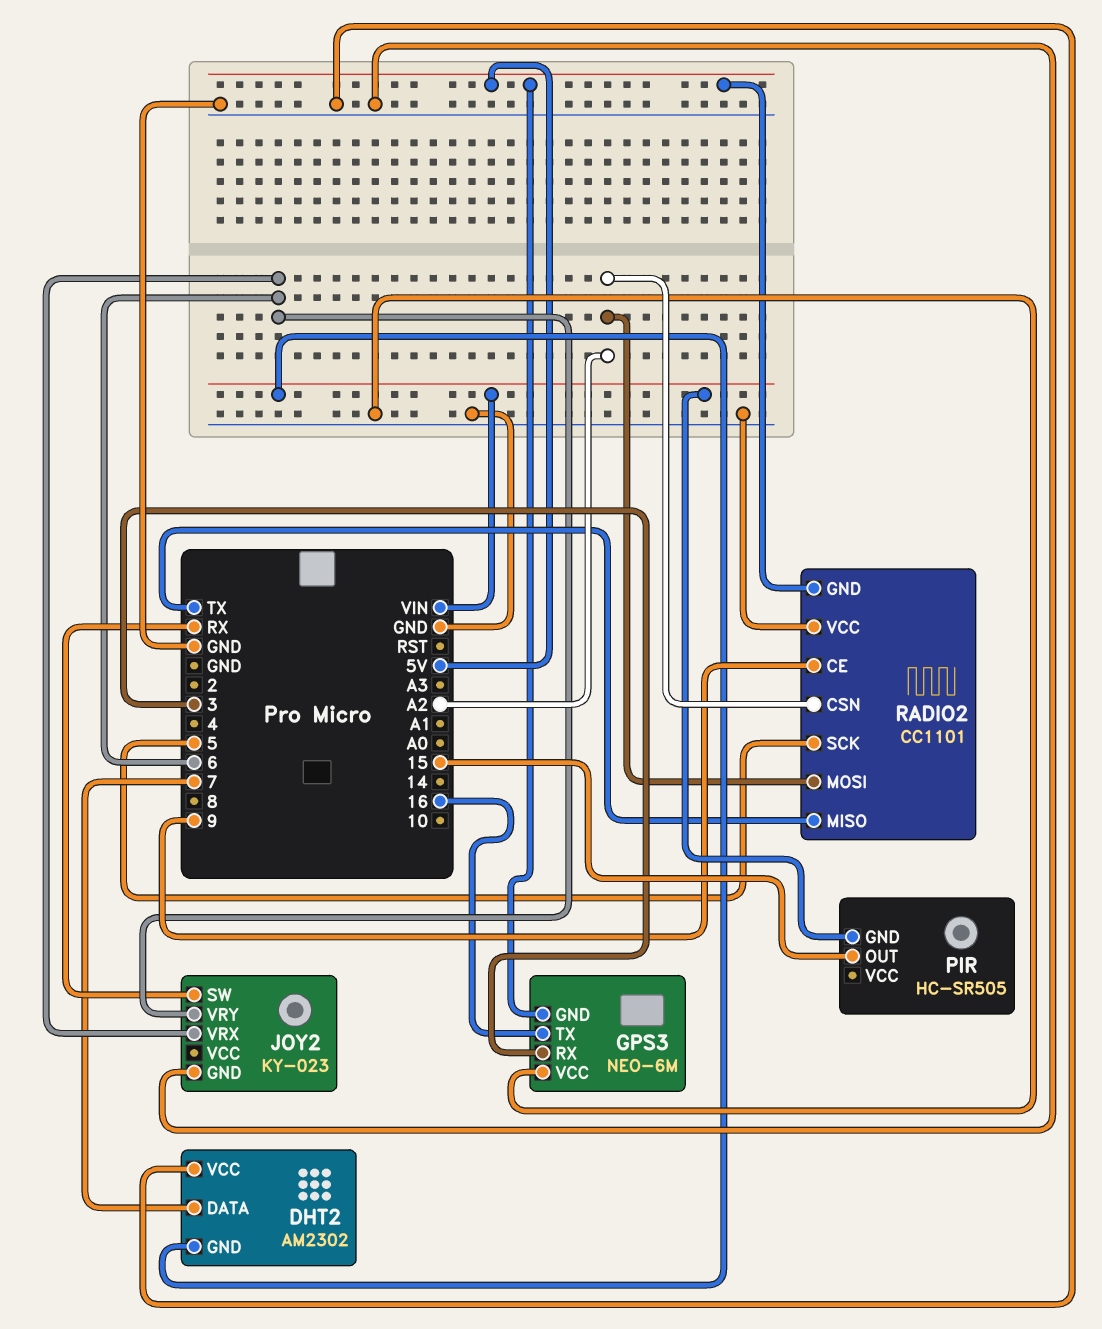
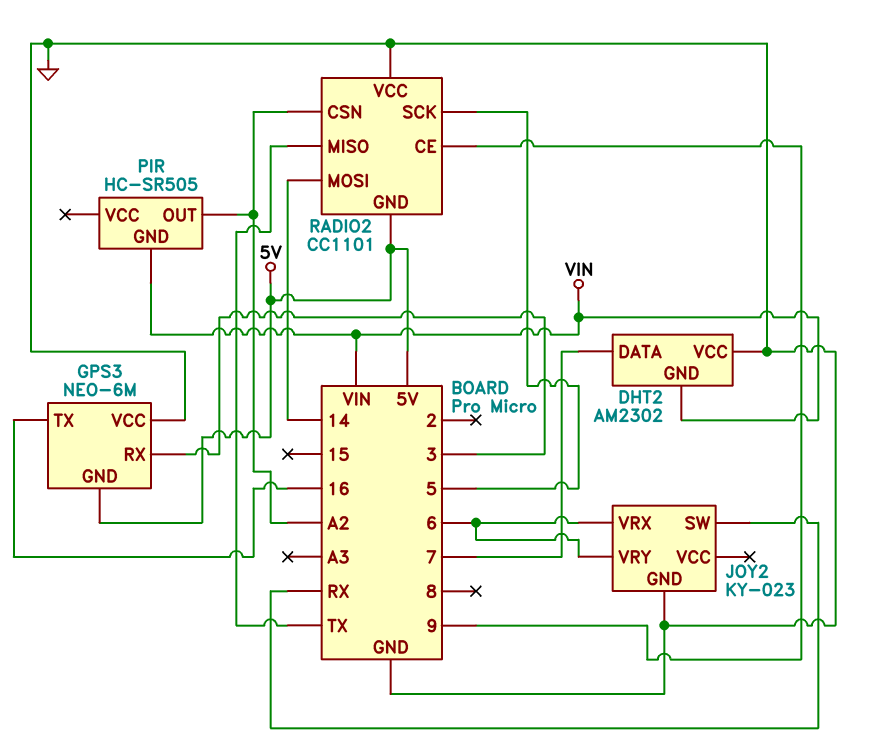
PIR pin OUT: 15 -> A2
RADIO2 pin MOSI: A2 -> 14

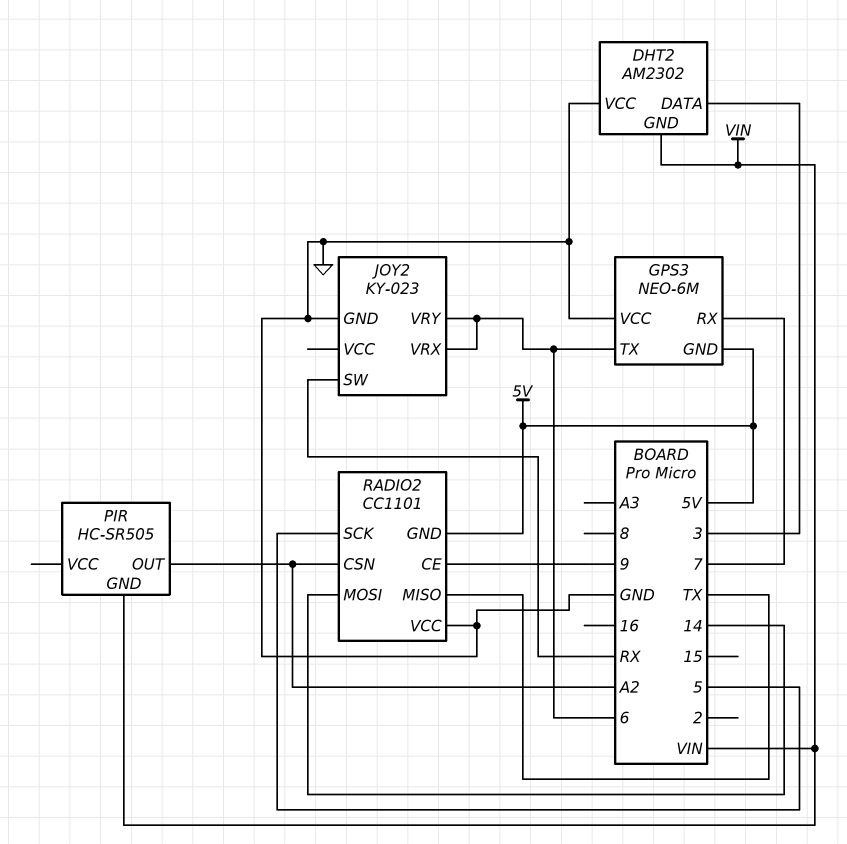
DHT2 pin DATA: 7 -> 3
GPS3 pin RX: 3 -> 7
GPS3 pin TX: 16 -> 6

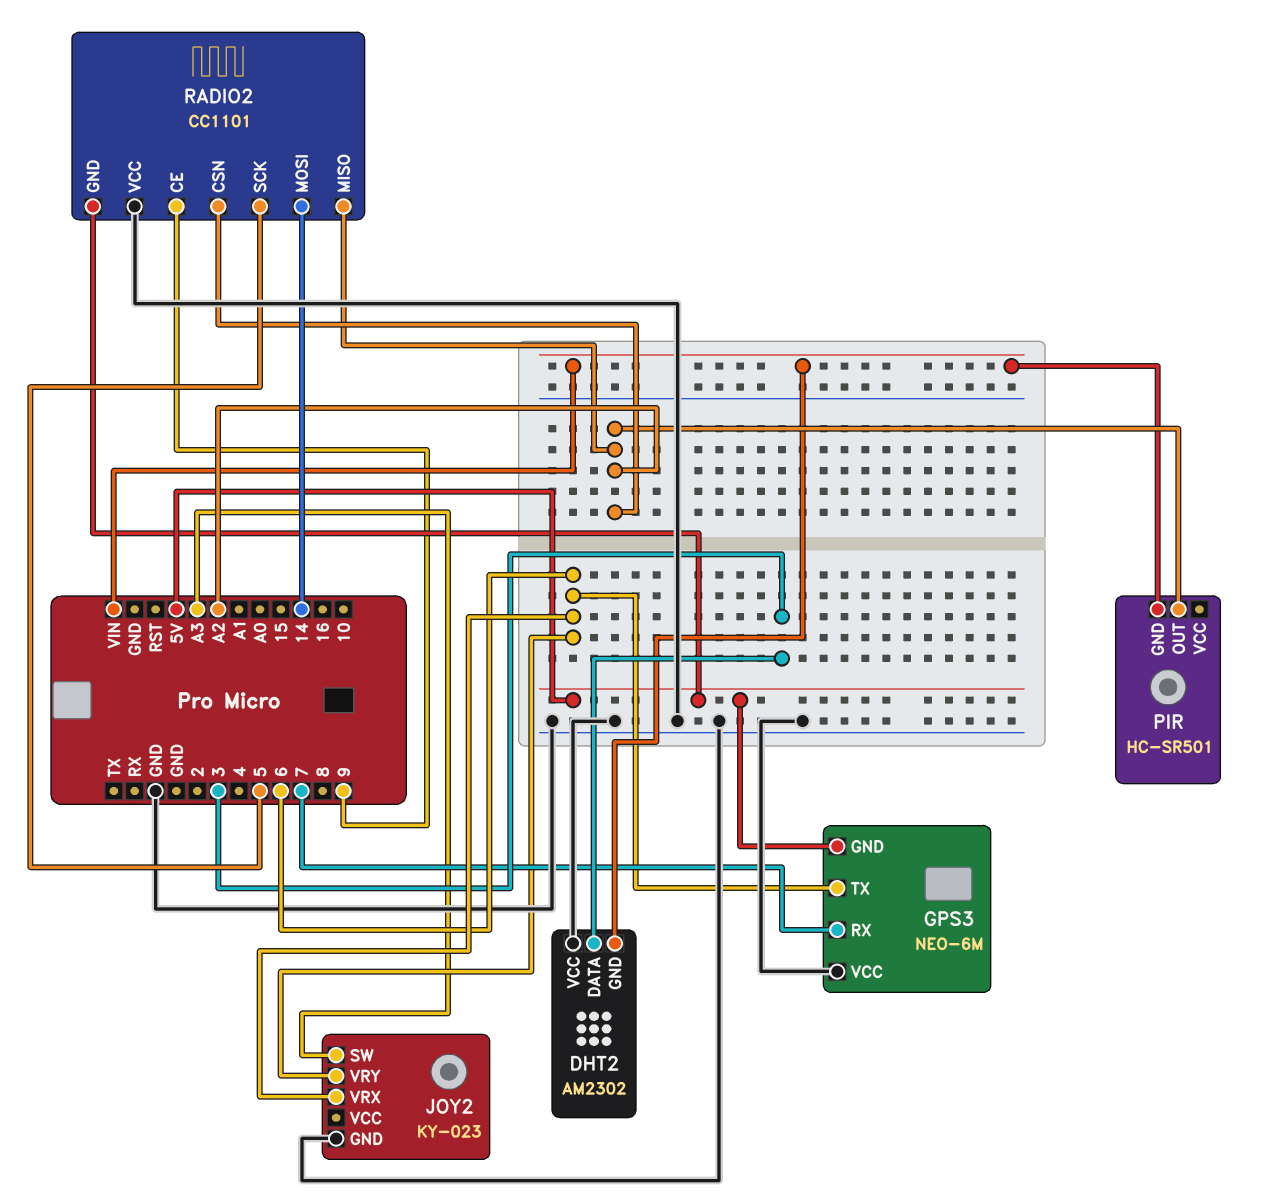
JOY2 pin SW: RX -> A3
PIR: HC-SR505 -> HC-SR501
RADIO2 pin MISO: TX -> A2

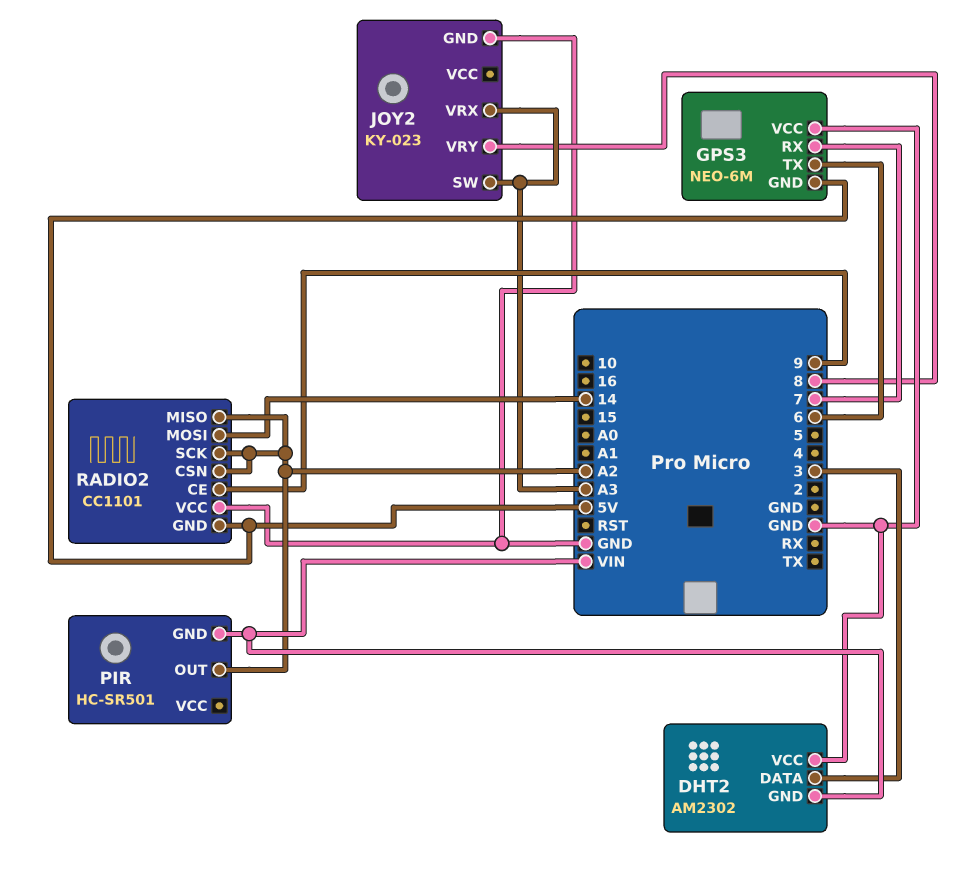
JOY2 pin VRX: 6 -> A3
JOY2 pin VRY: 6 -> 8
RADIO2 pin SCK: 5 -> A2

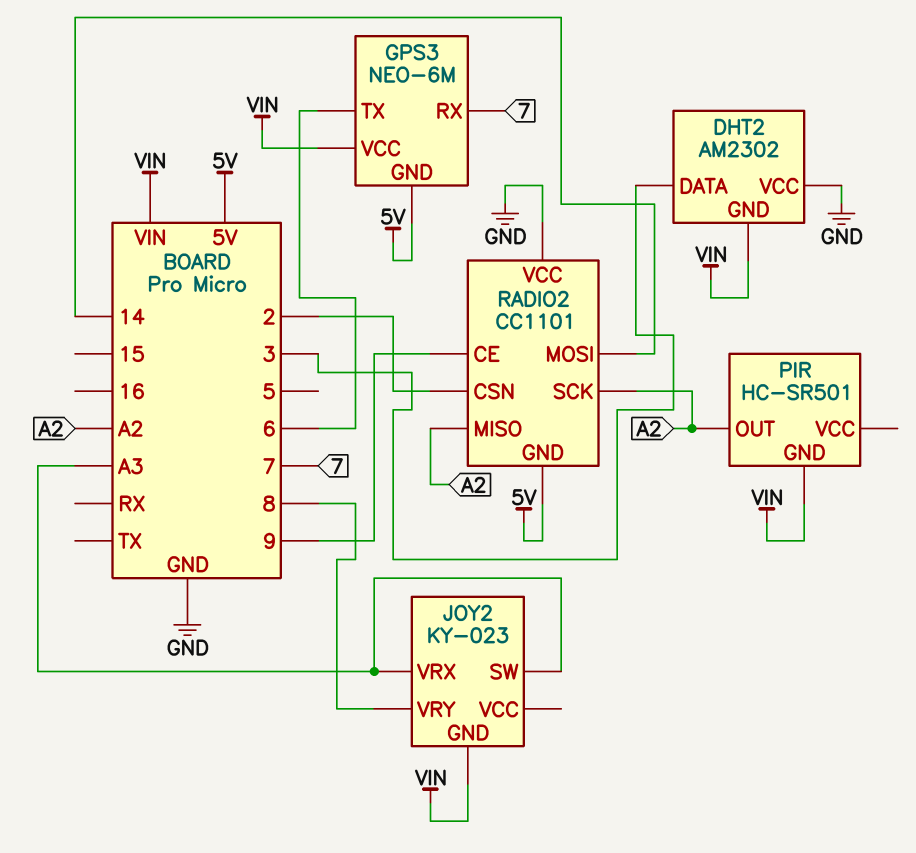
GPS3 pin VCC: GND -> VIN
JOY2 pin GND: GND -> VIN
RADIO2 pin CSN: A2 -> 2

